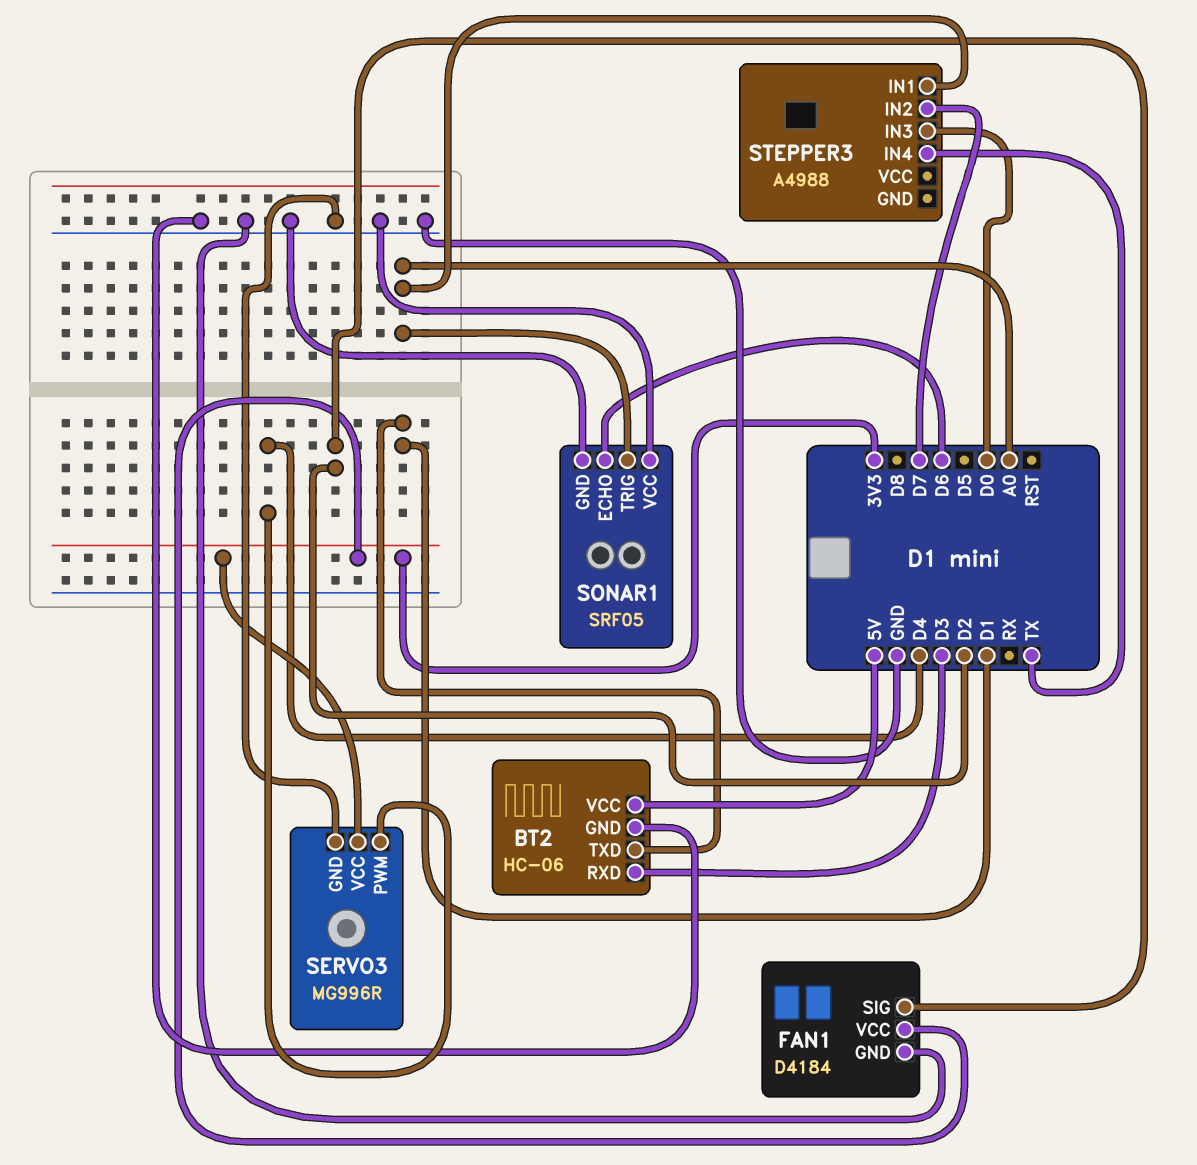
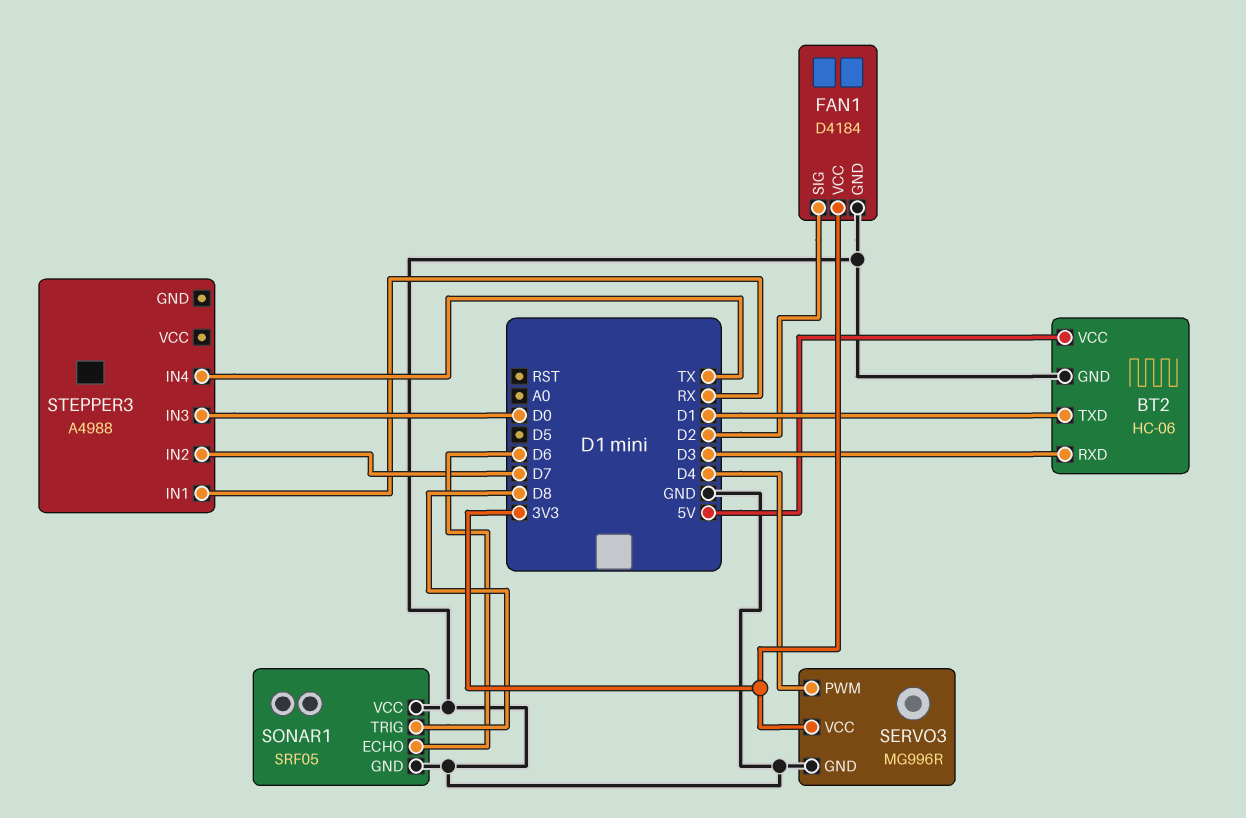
SONAR1 pin TRIG: A0 -> D8
STEPPER3 pin IN1: A0 -> RX

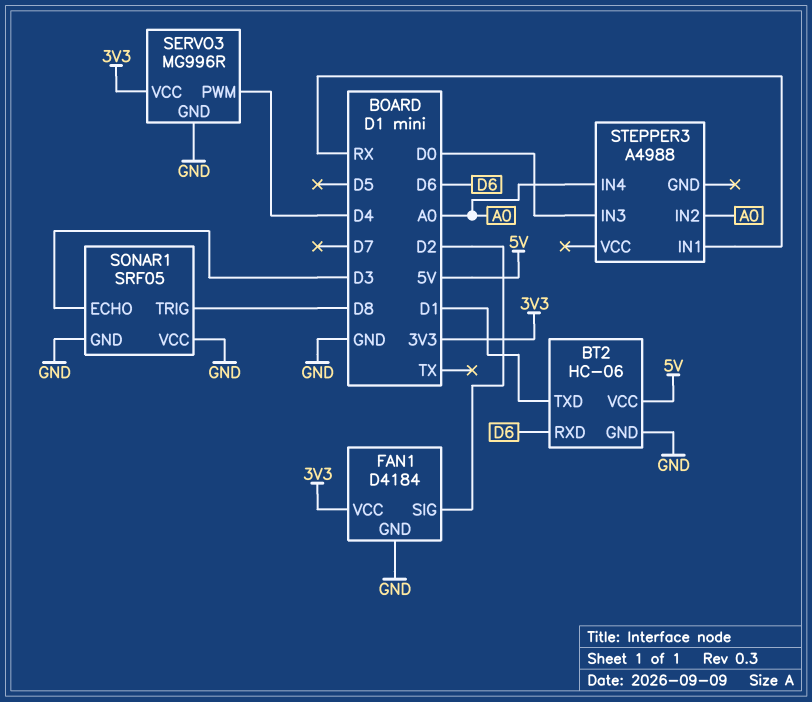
BT2 pin RXD: D3 -> D6
SONAR1 pin ECHO: D6 -> D3
STEPPER3 pin IN2: D7 -> A0
STEPPER3 pin IN4: TX -> A0

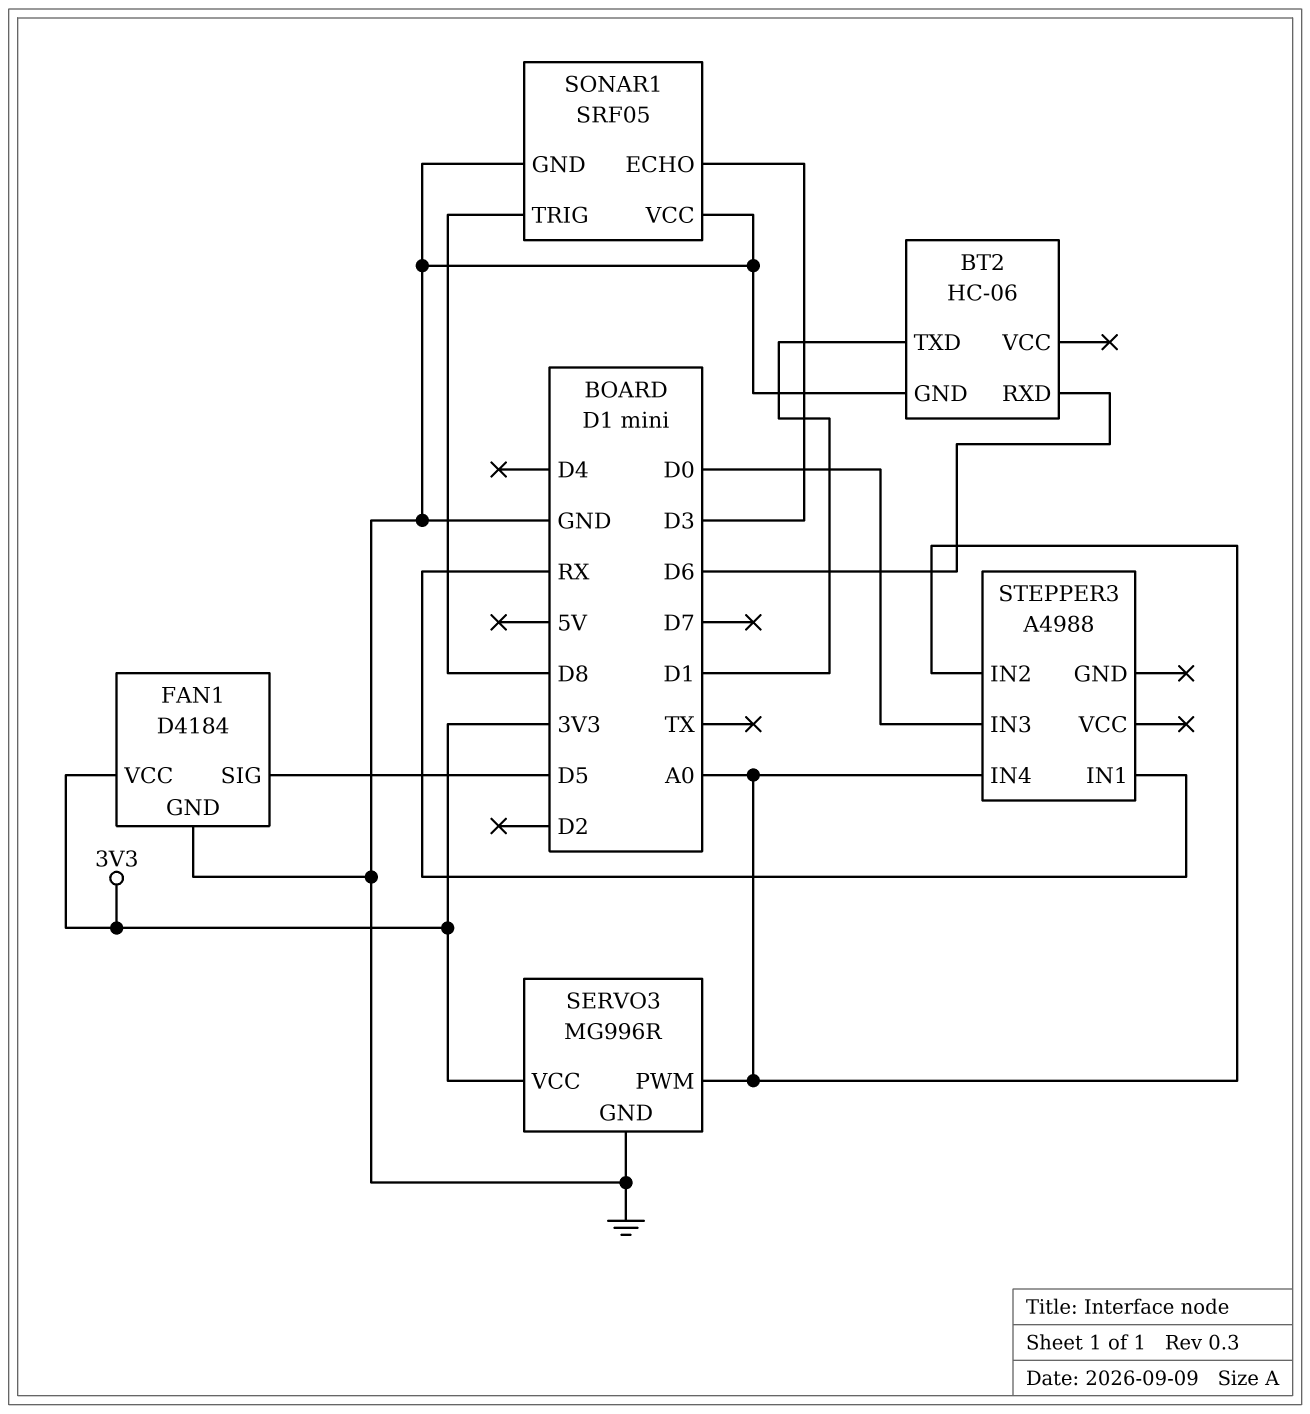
BT2 pin VCC: 5V -> none
FAN1 pin SIG: D2 -> D5
SERVO3 pin PWM: D4 -> A0

